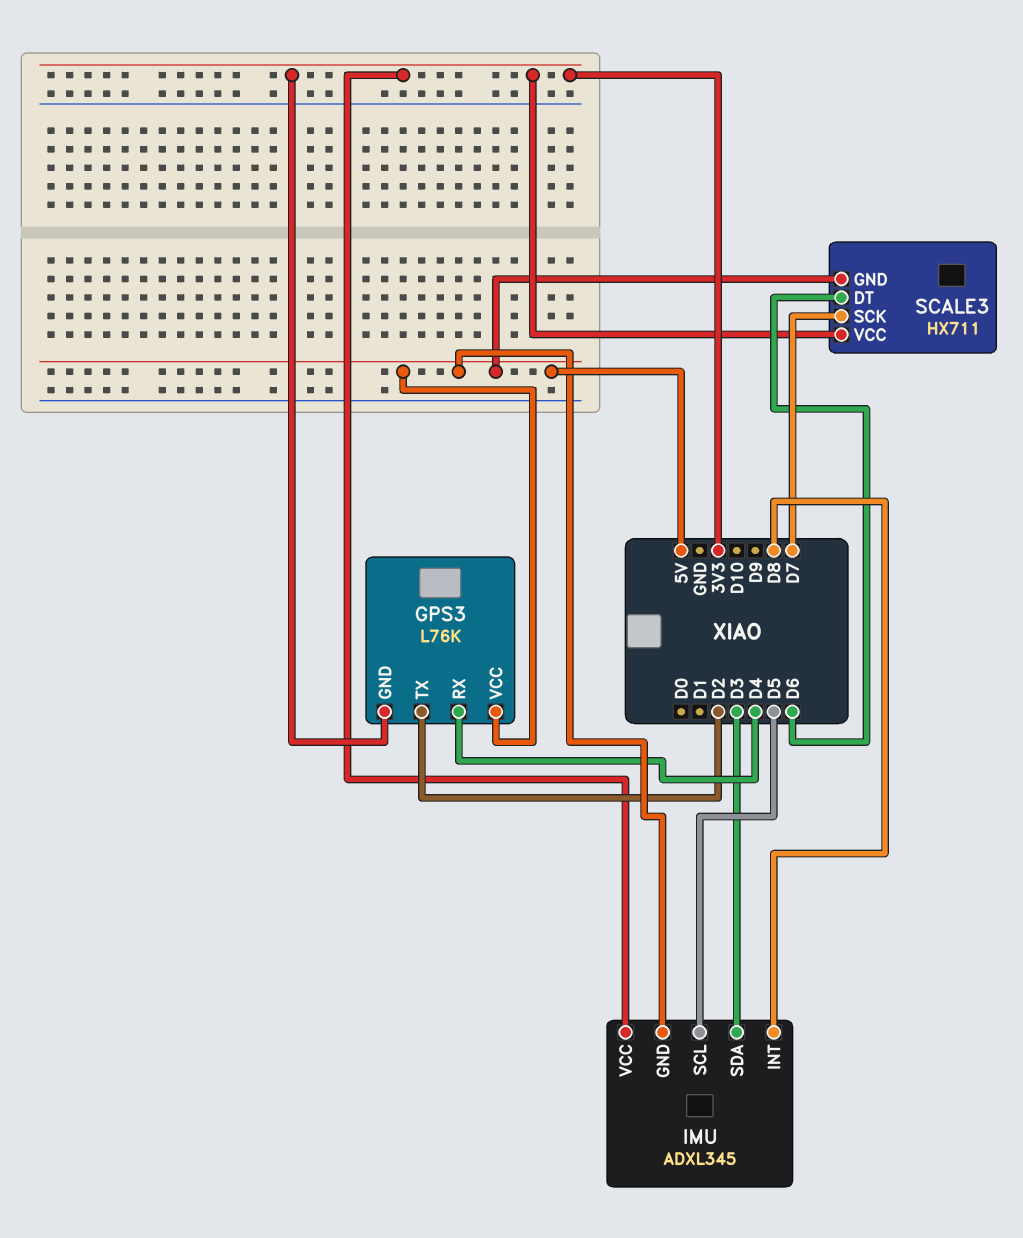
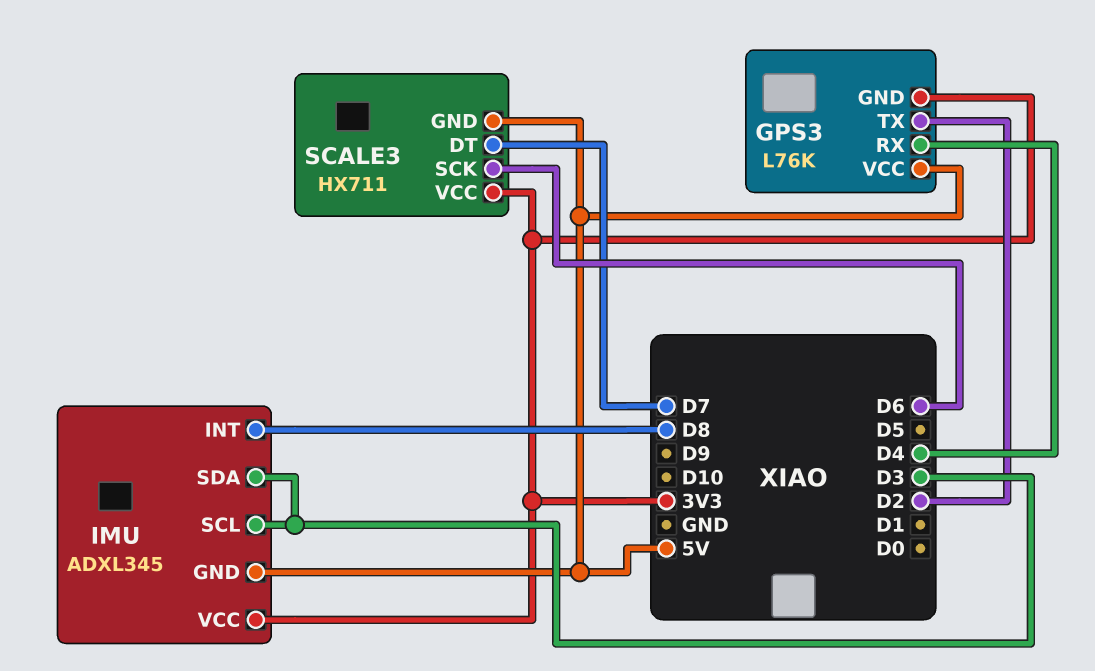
IMU pin SCL: D5 -> D3
SCALE3 pin DT: D6 -> D7
SCALE3 pin SCK: D7 -> D6

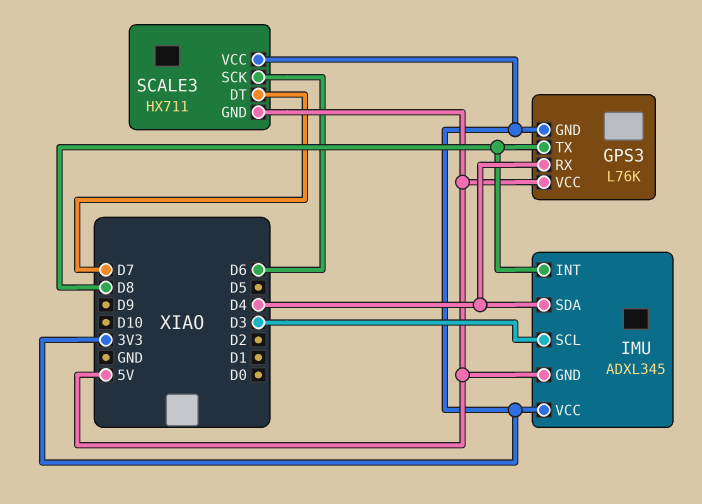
GPS3 pin TX: D2 -> D8
IMU pin SDA: D3 -> D4

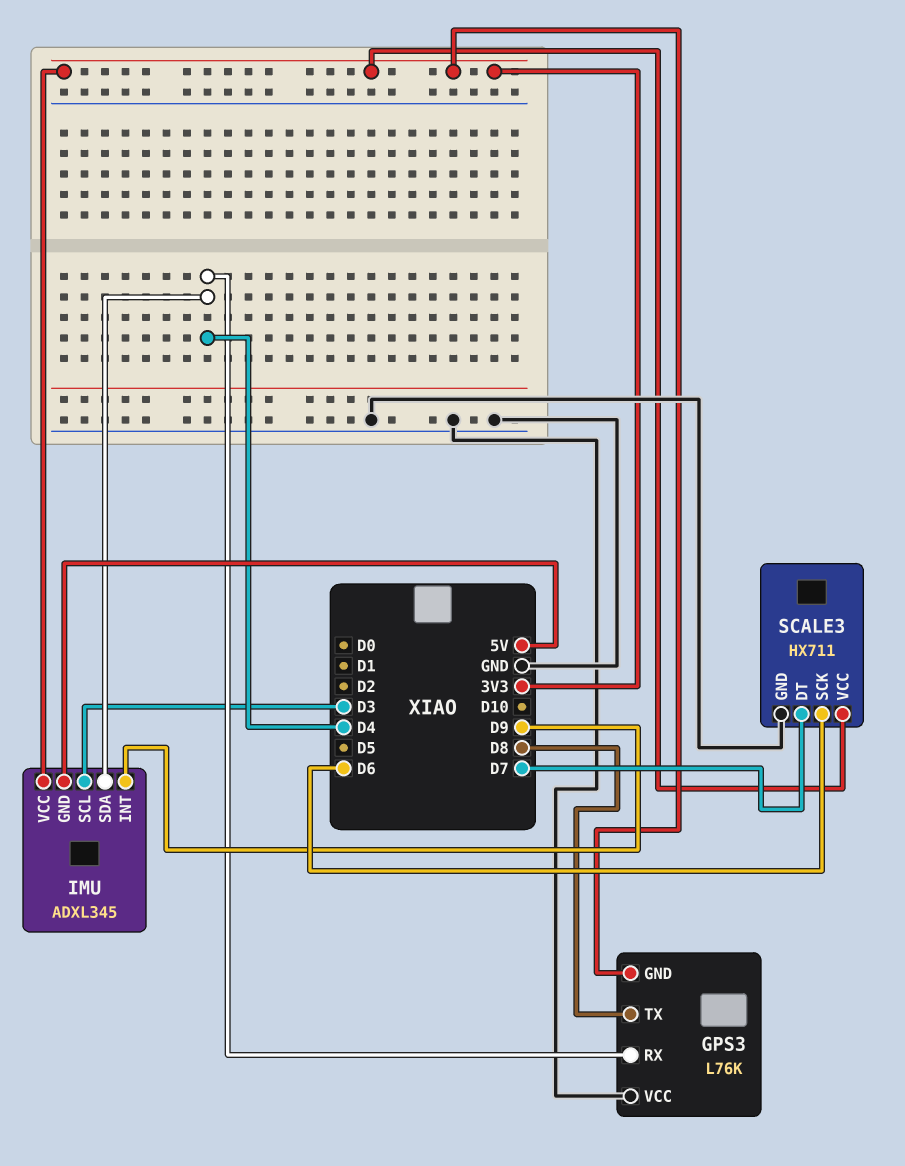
GPS3 pin VCC: 5V -> GND
IMU pin INT: D8 -> D9
SCALE3 pin GND: 5V -> GND

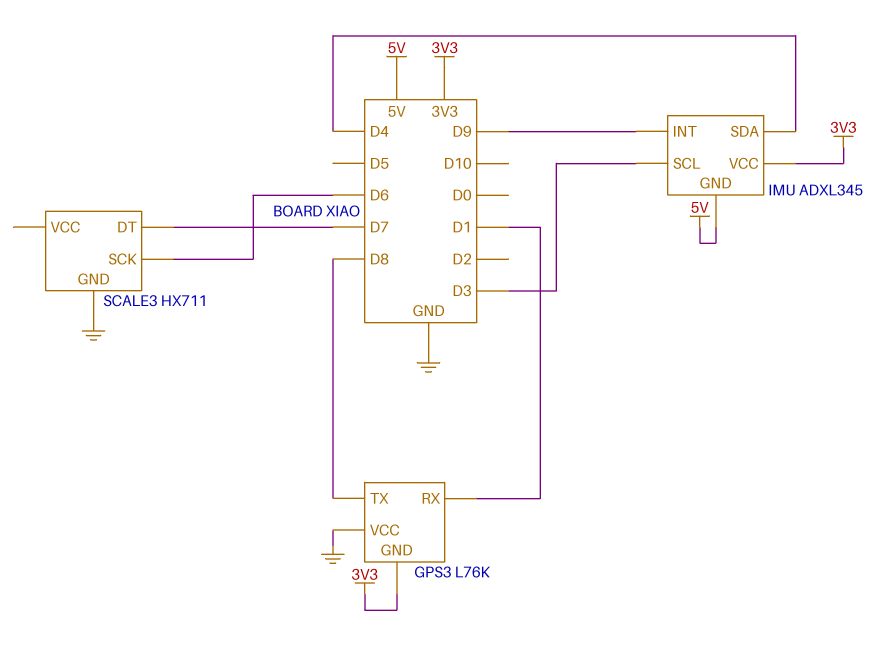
GPS3 pin RX: D4 -> D1
SCALE3 pin VCC: 3V3 -> none

